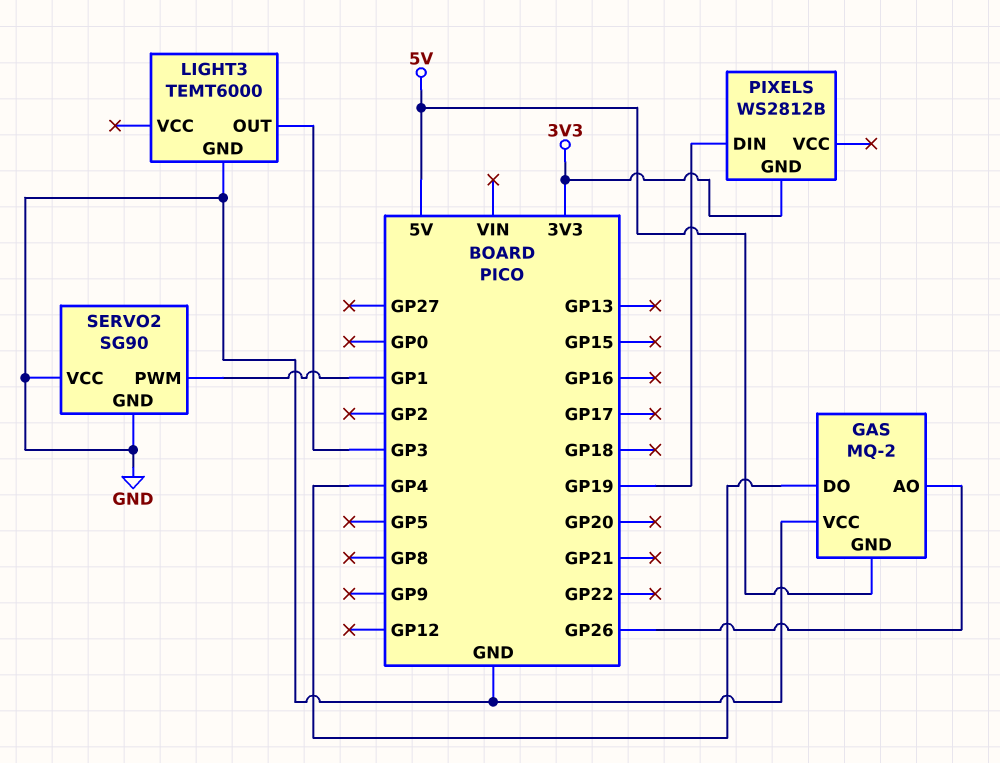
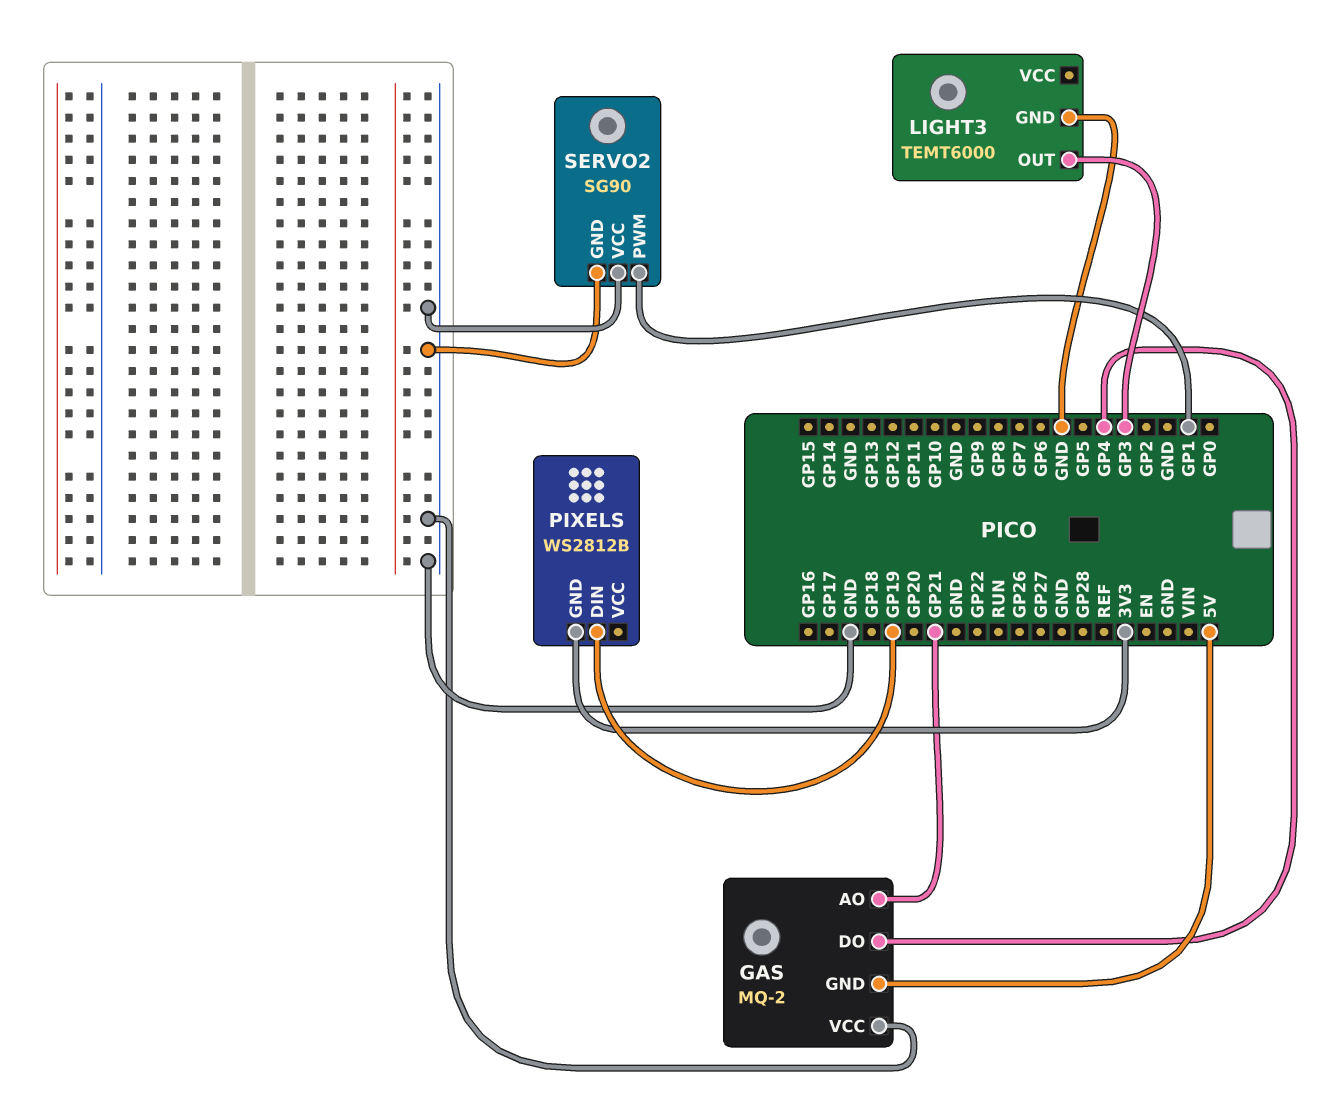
GAS pin AO: GP26 -> GP21

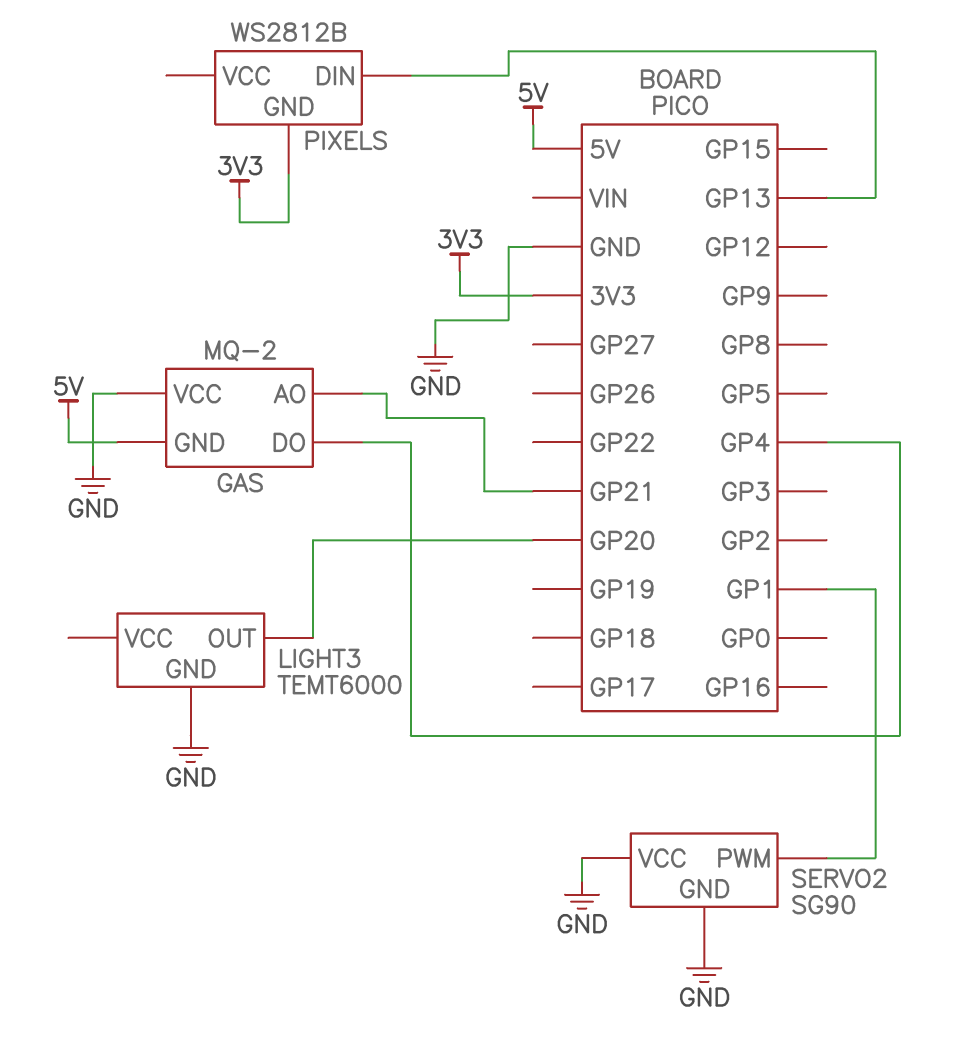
LIGHT3 pin OUT: GP3 -> GP20
PIXELS pin DIN: GP19 -> GP13

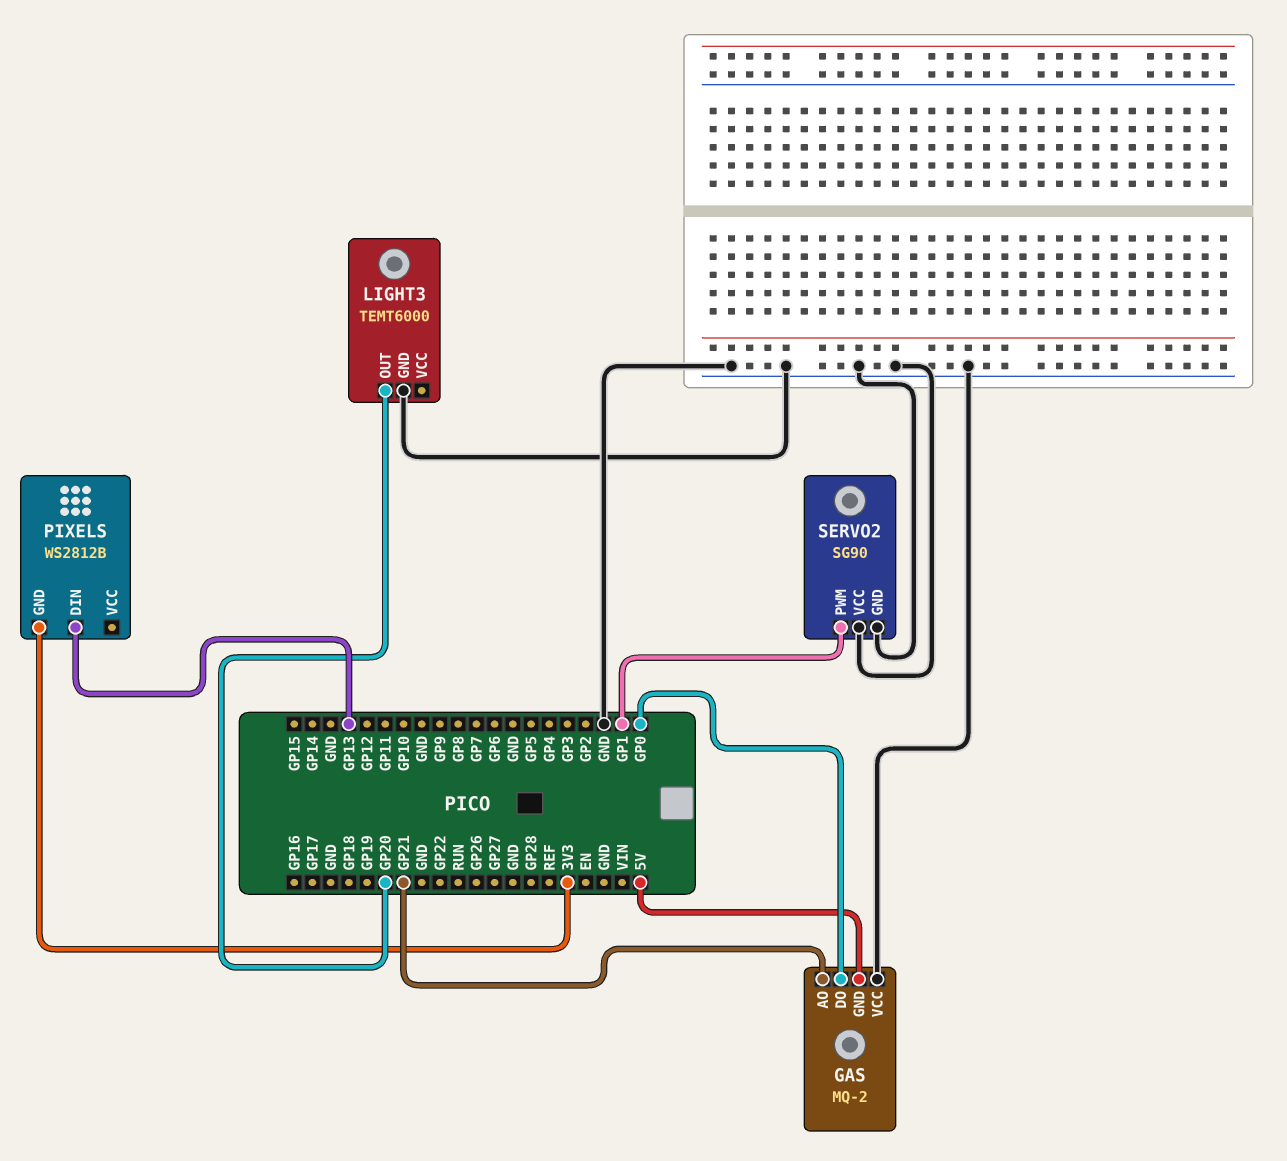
GAS pin DO: GP4 -> GP0

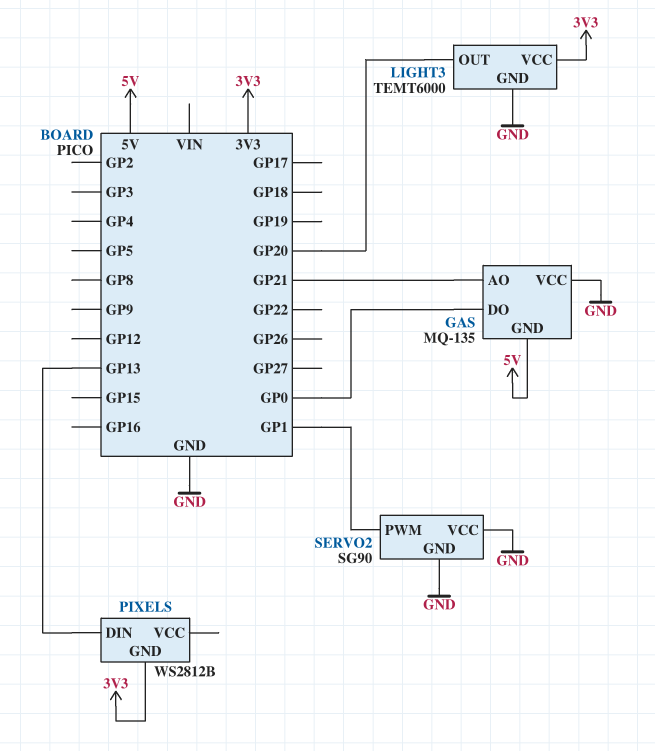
GAS: MQ-2 -> MQ-135
LIGHT3 pin VCC: none -> 3V3

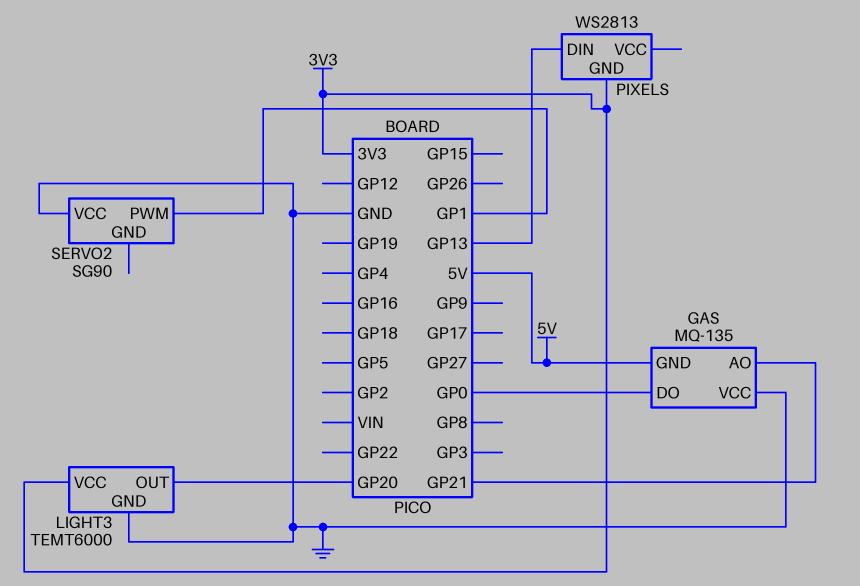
PIXELS: WS2812B -> WS2813
SERVO2 pin GND: GND -> none

